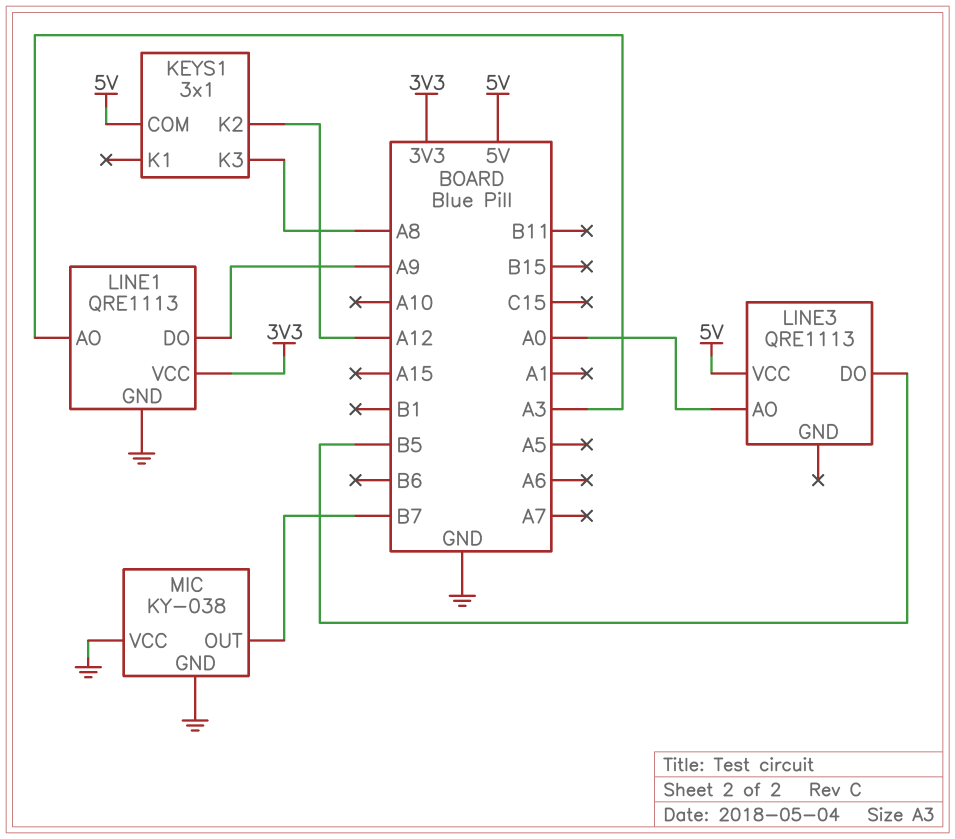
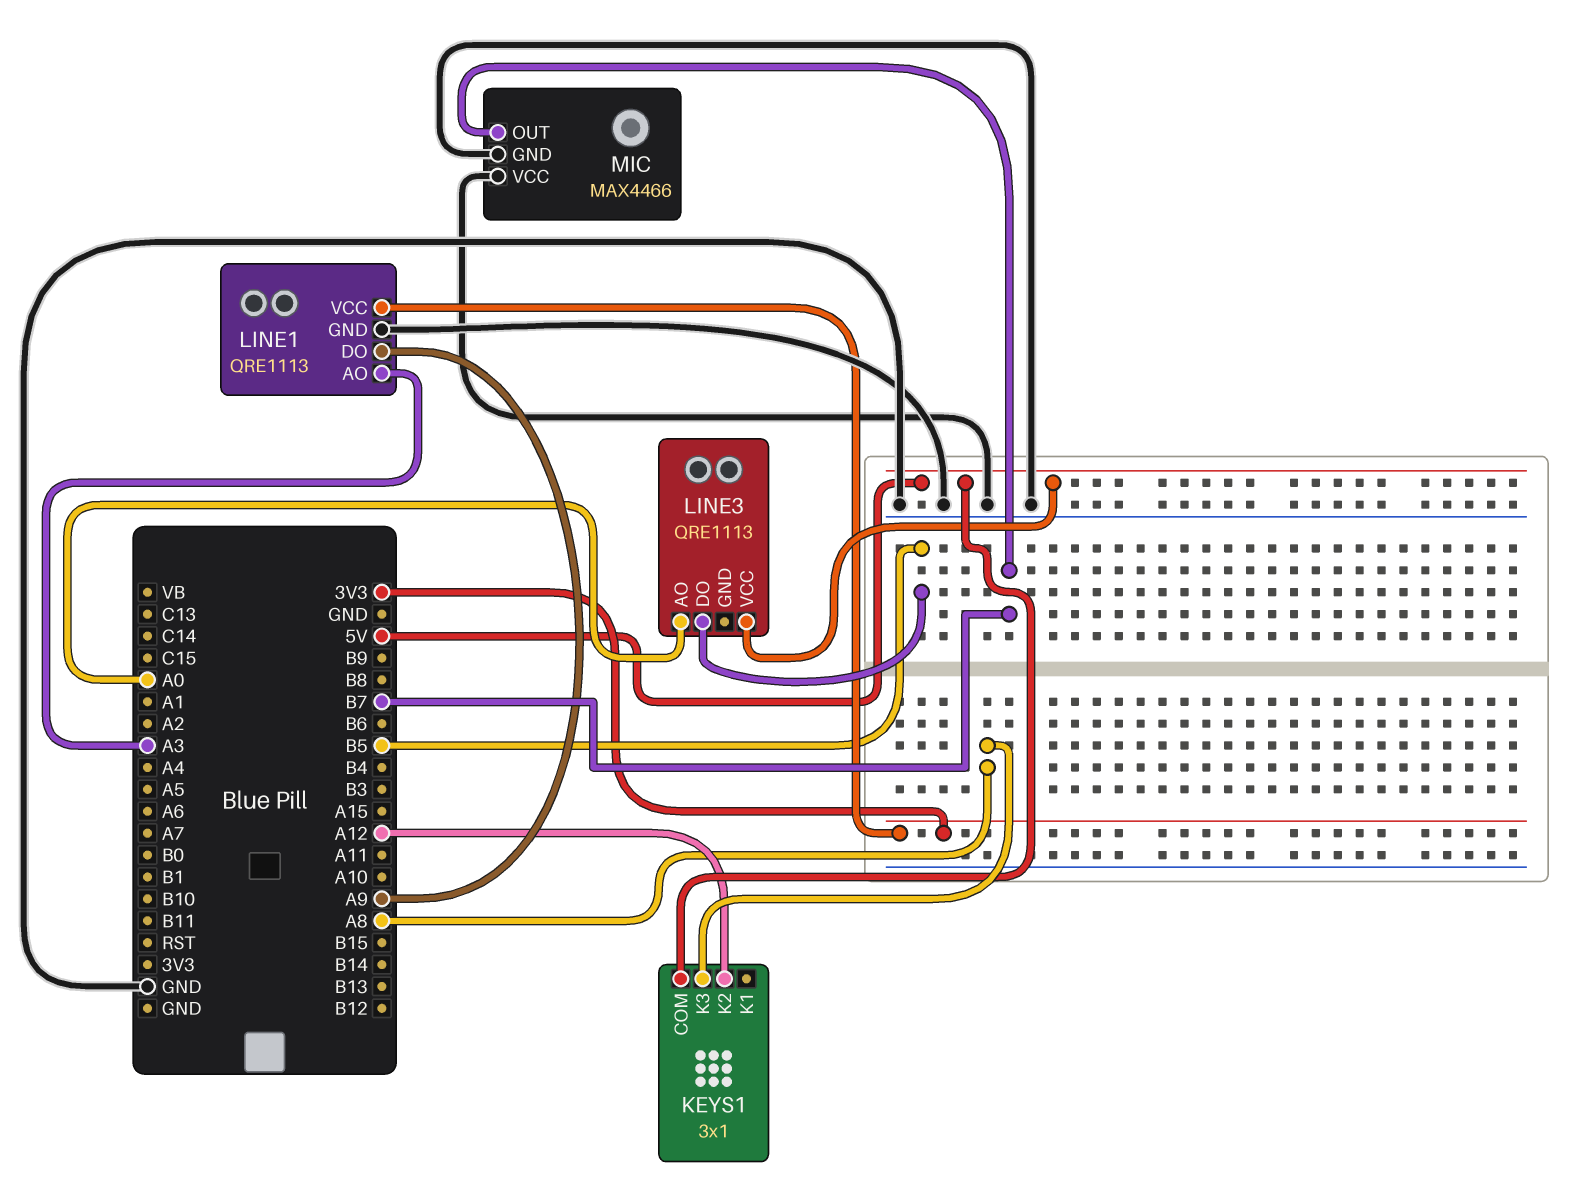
MIC: KY-038 -> MAX4466

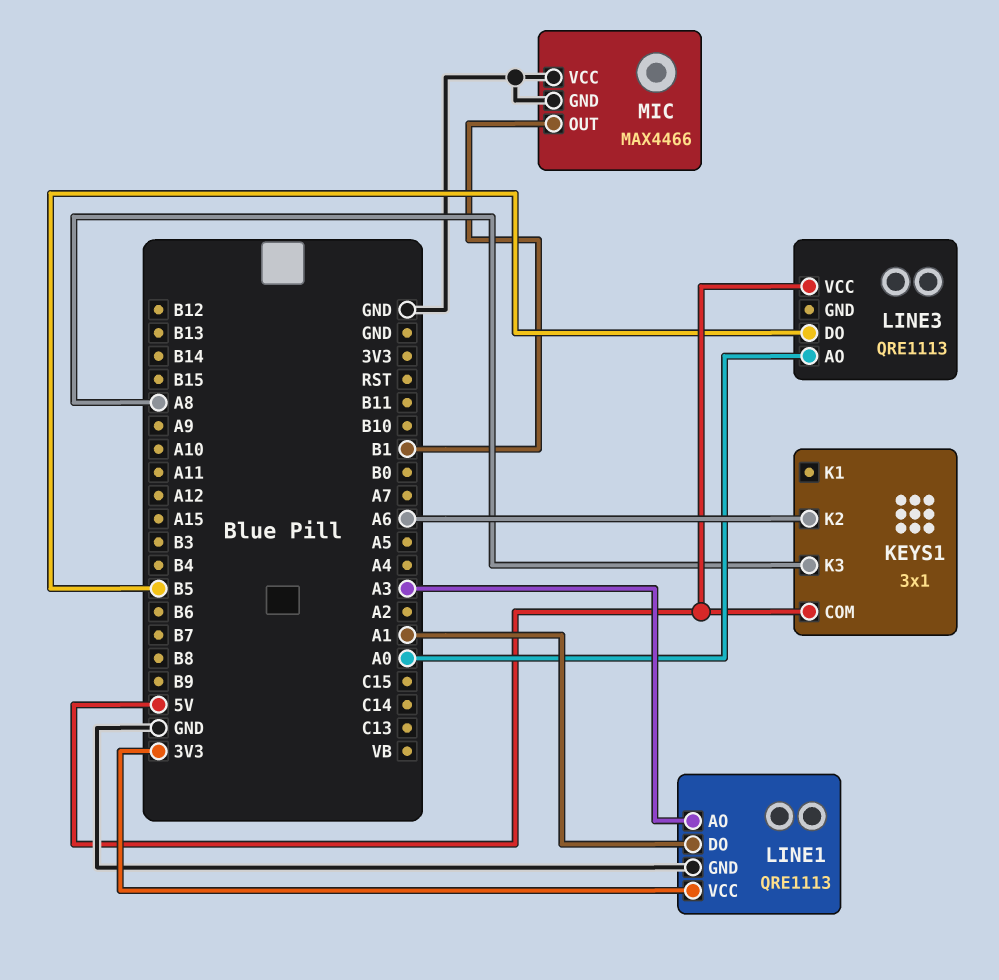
KEYS1 pin K2: A12 -> A6
LINE1 pin DO: A9 -> A1
MIC pin OUT: B7 -> B1

